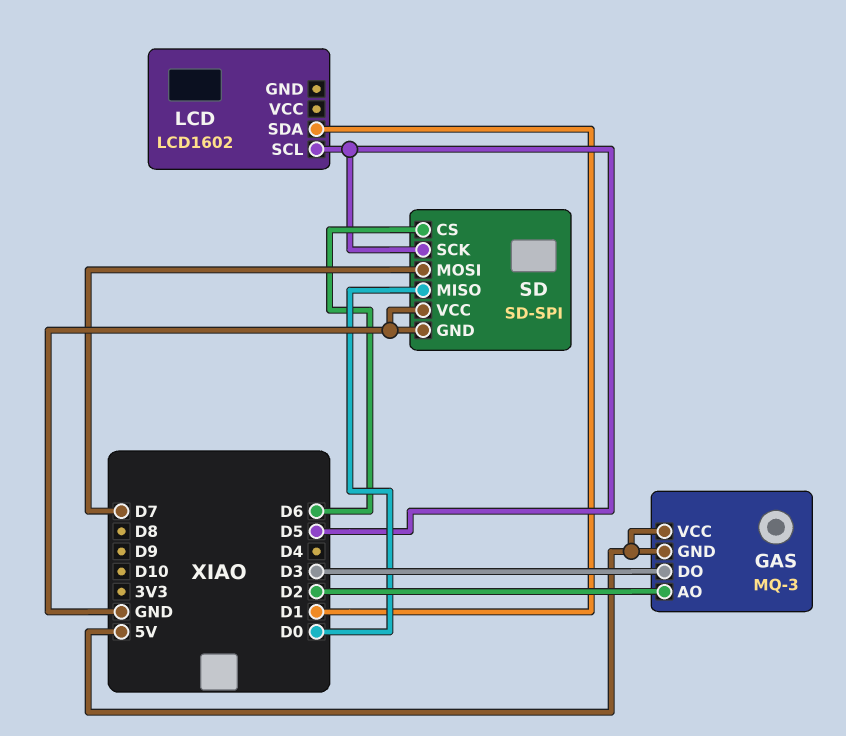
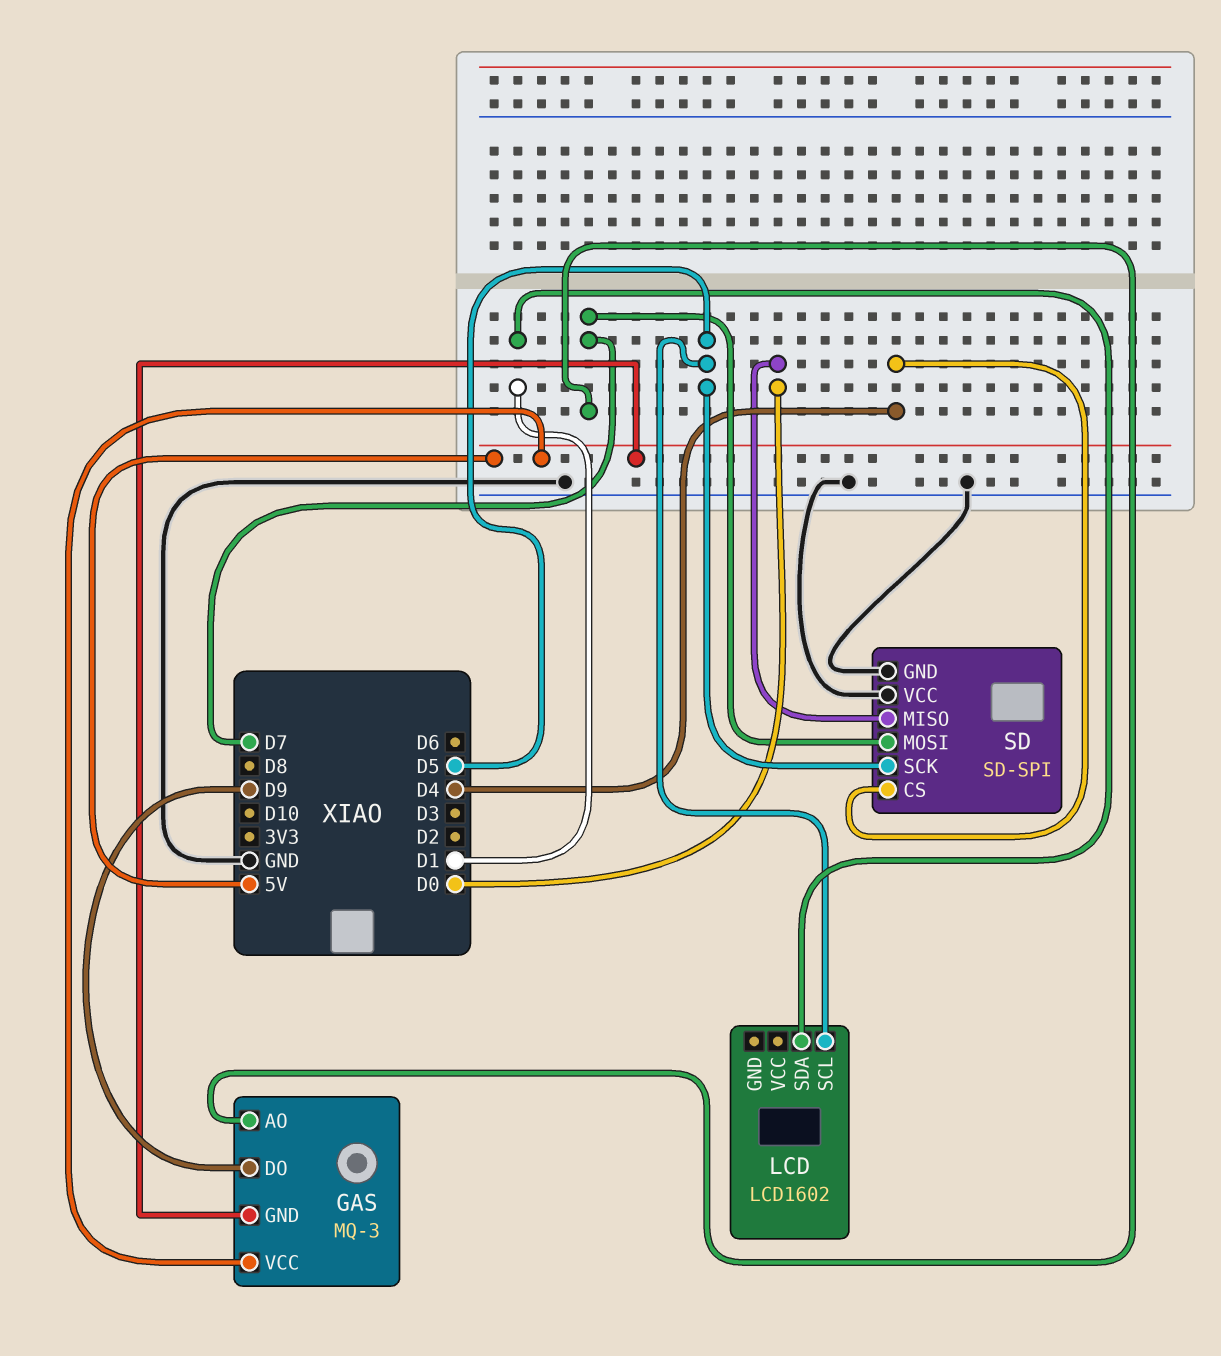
GAS pin AO: D2 -> D7
GAS pin DO: D3 -> D9
SD pin CS: D6 -> D4

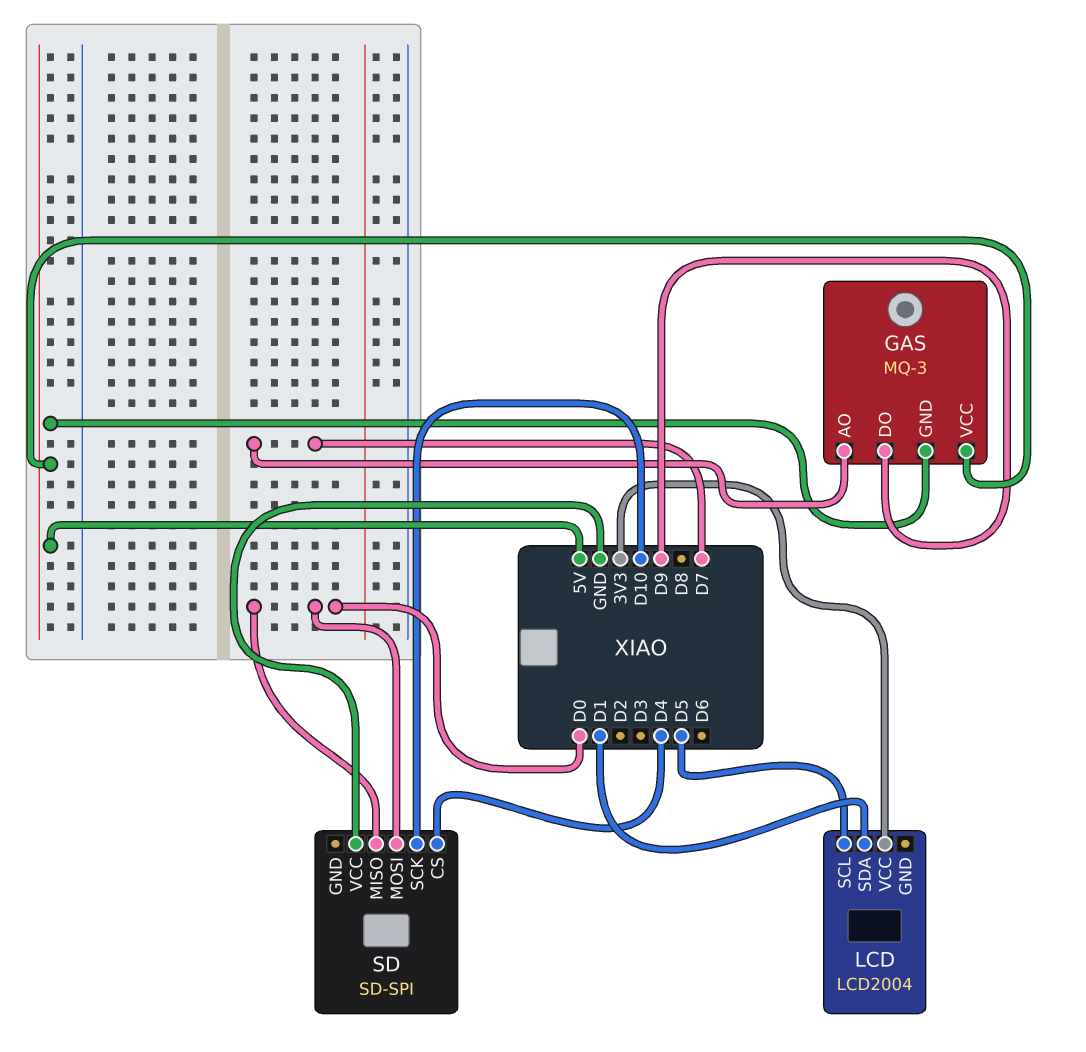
LCD: LCD1602 -> LCD2004
LCD pin VCC: none -> 3V3
SD pin GND: GND -> none
SD pin MOSI: D7 -> D0
SD pin SCK: D5 -> D10

